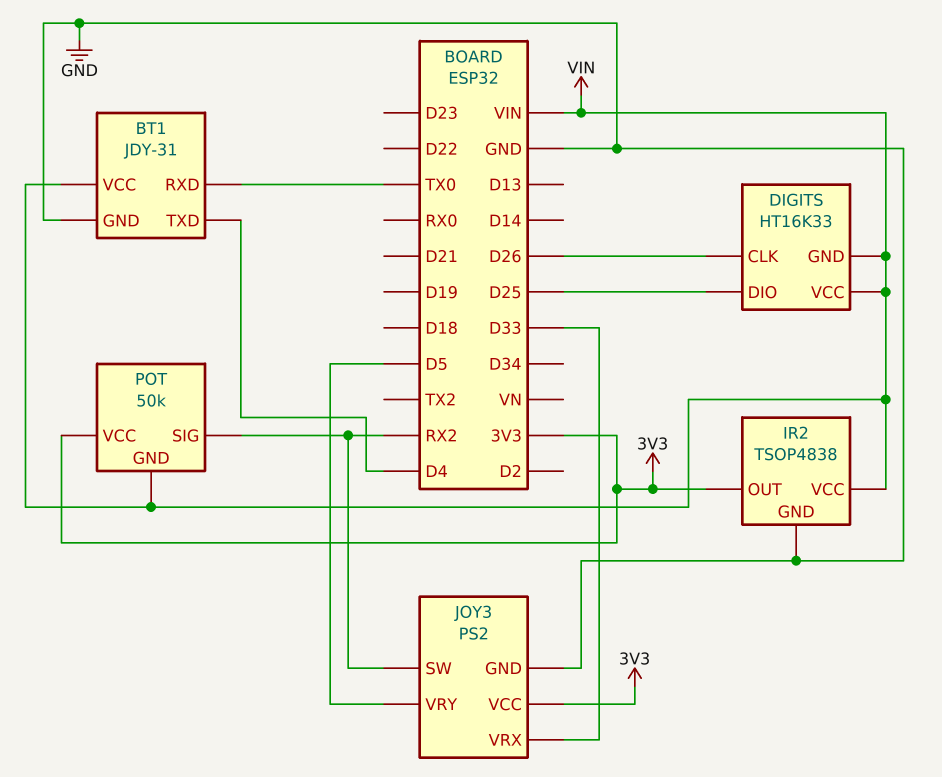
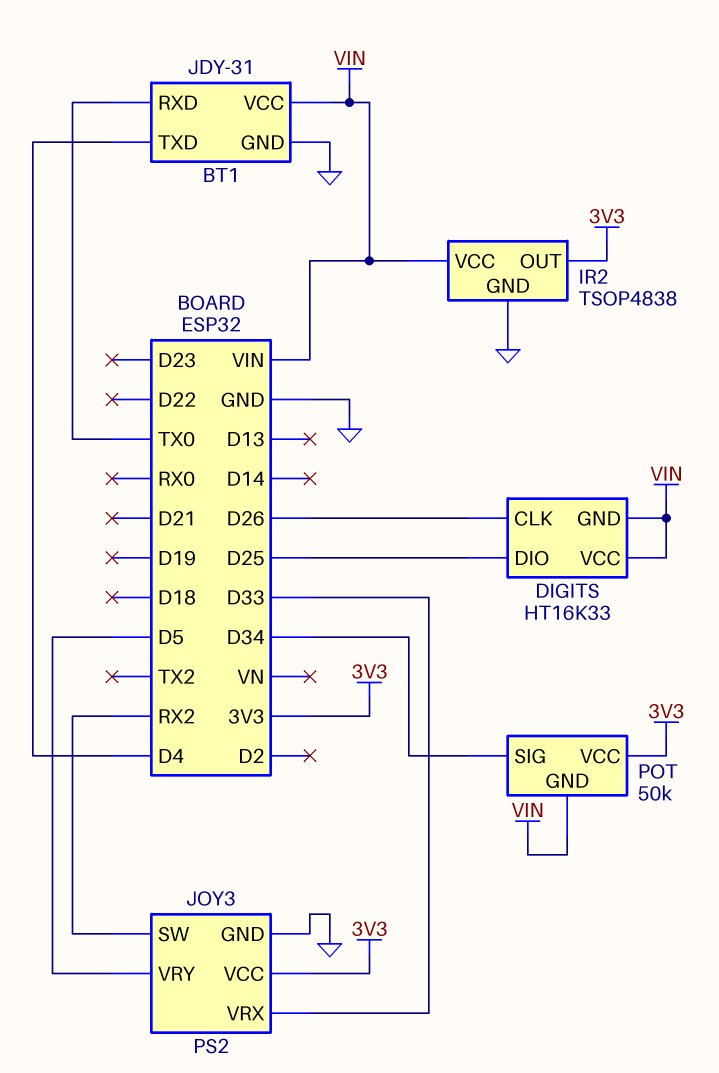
POT pin SIG: RX2 -> D34

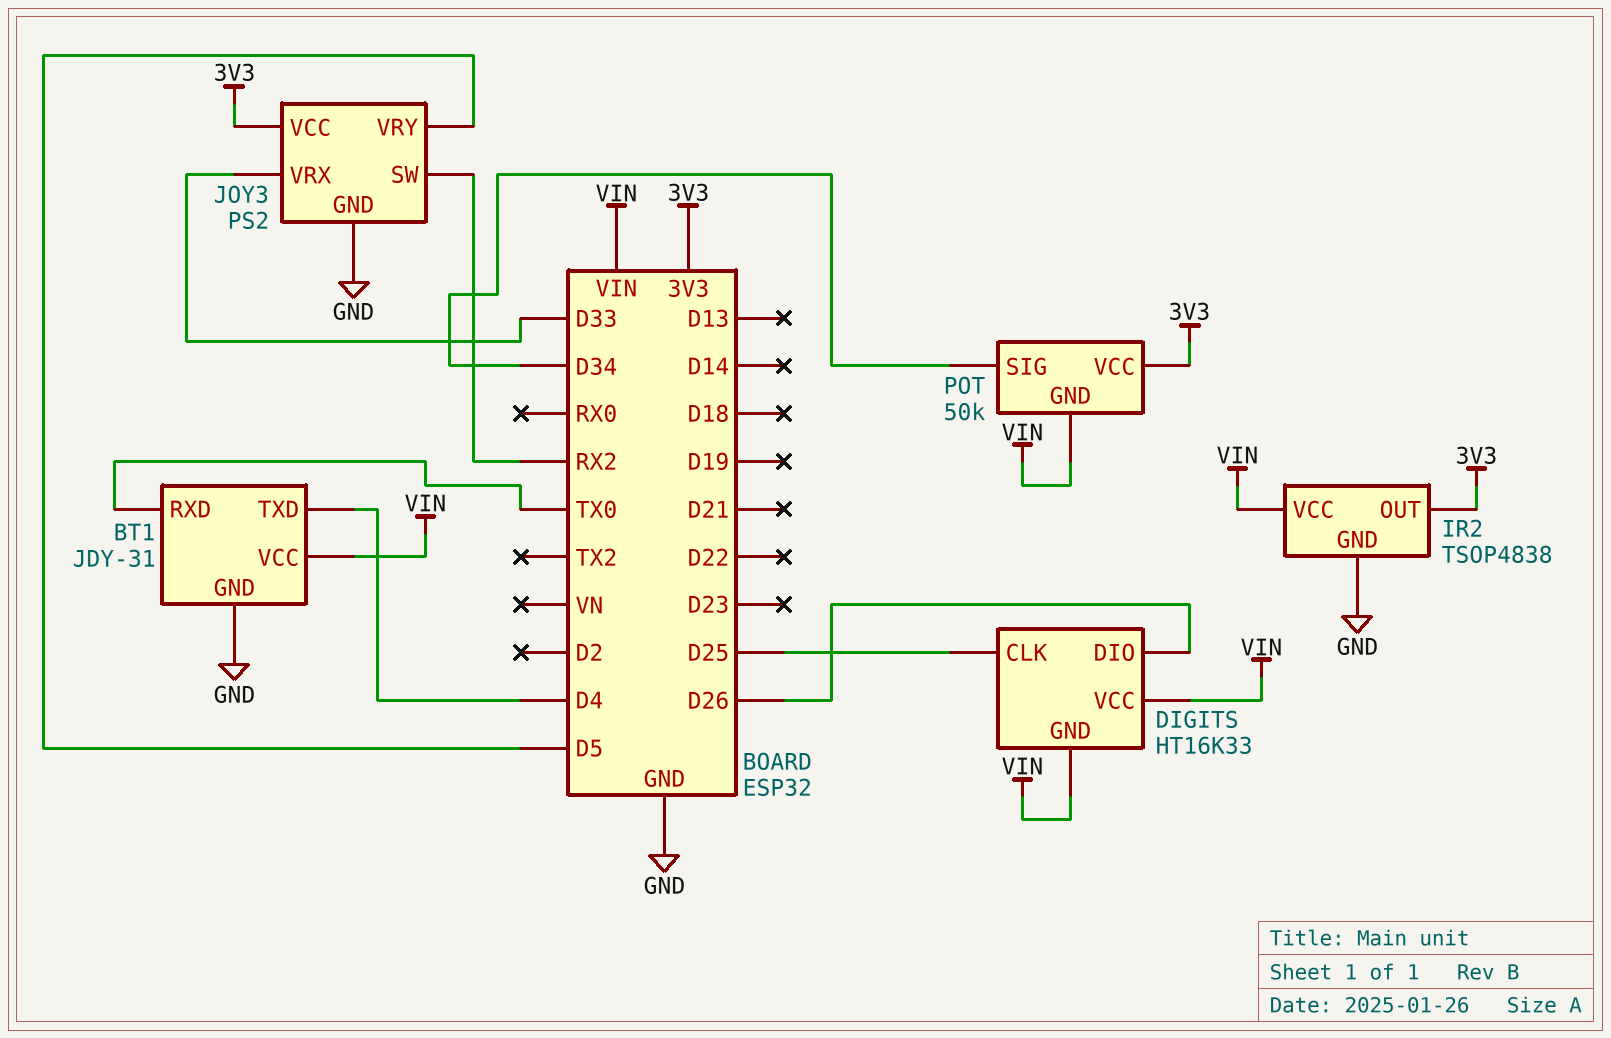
DIGITS pin CLK: D26 -> D25
DIGITS pin DIO: D25 -> D26

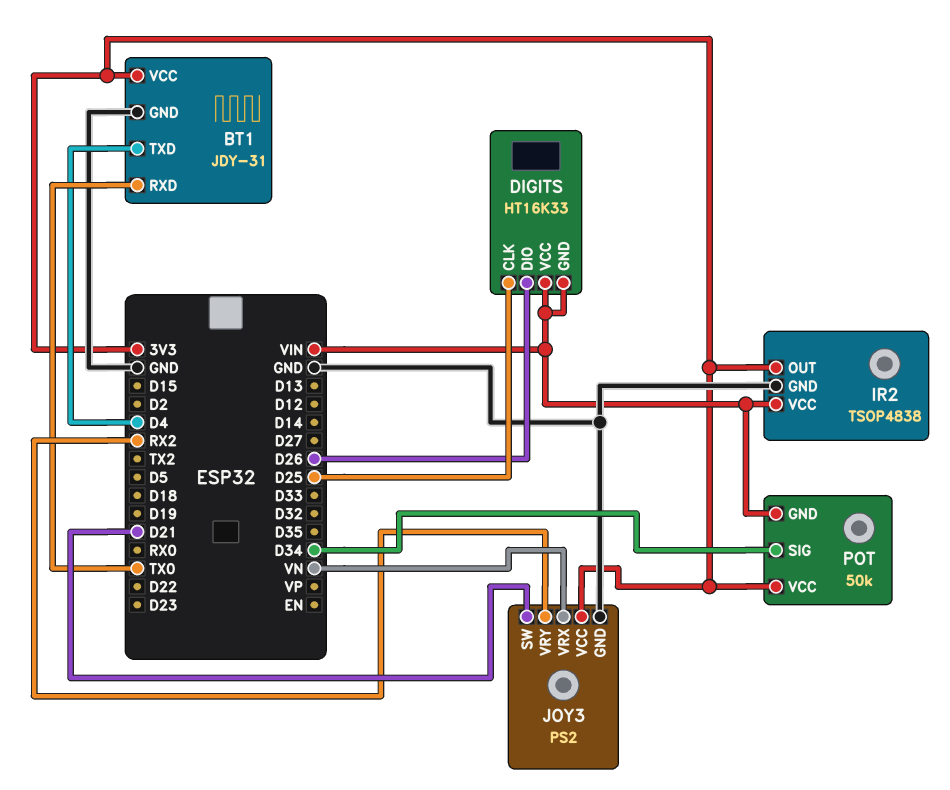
BT1 pin VCC: VIN -> 3V3
JOY3 pin SW: RX2 -> D21
JOY3 pin VRX: D33 -> VN
JOY3 pin VRY: D5 -> RX2

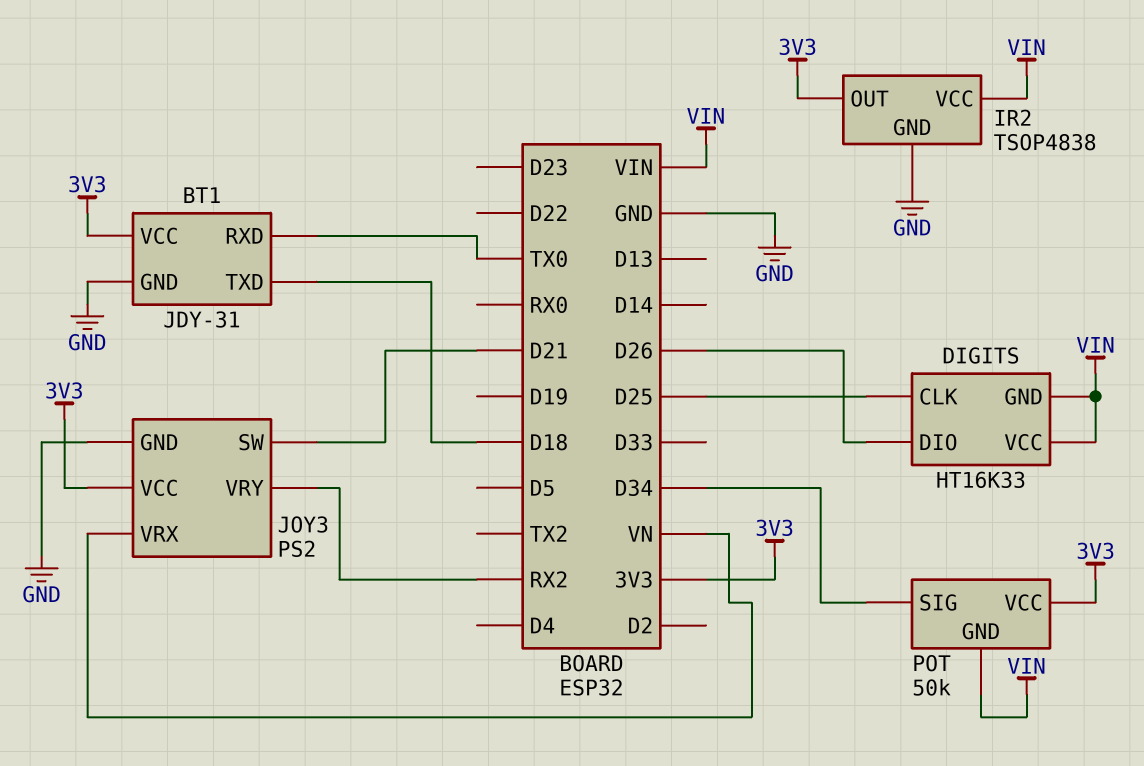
BT1 pin TXD: D4 -> D18

